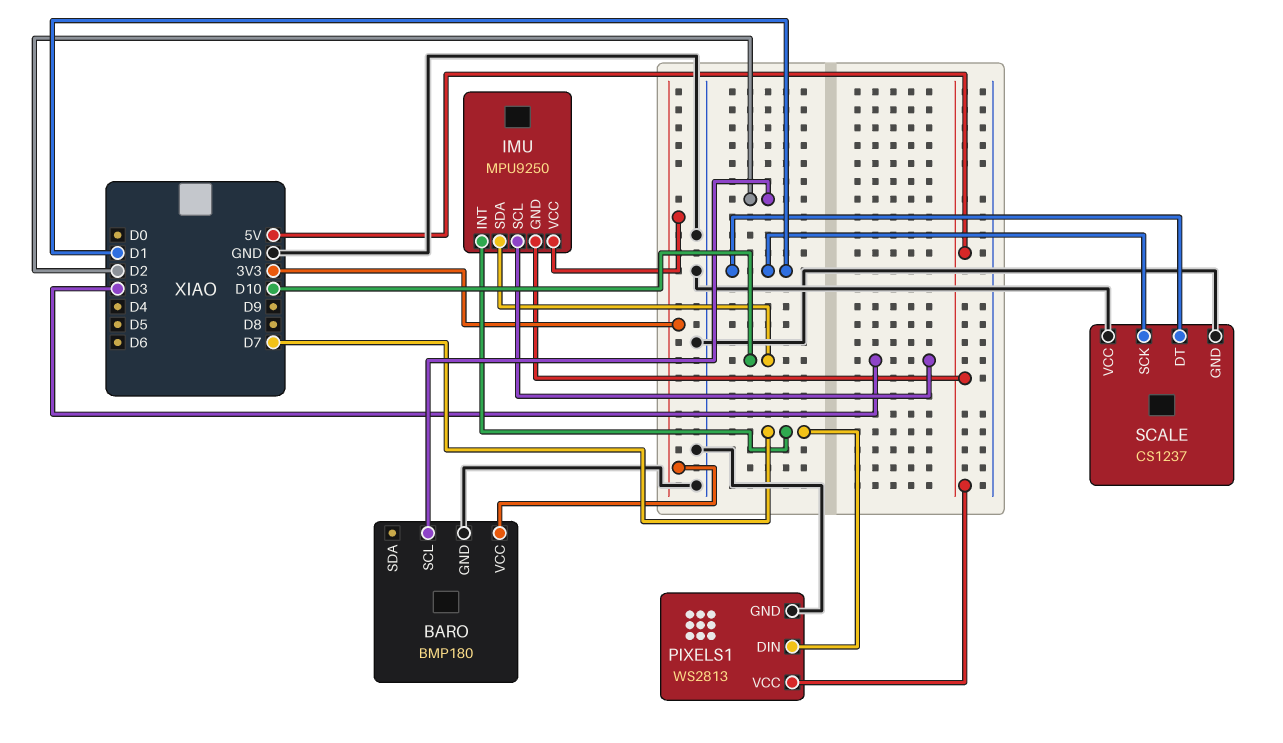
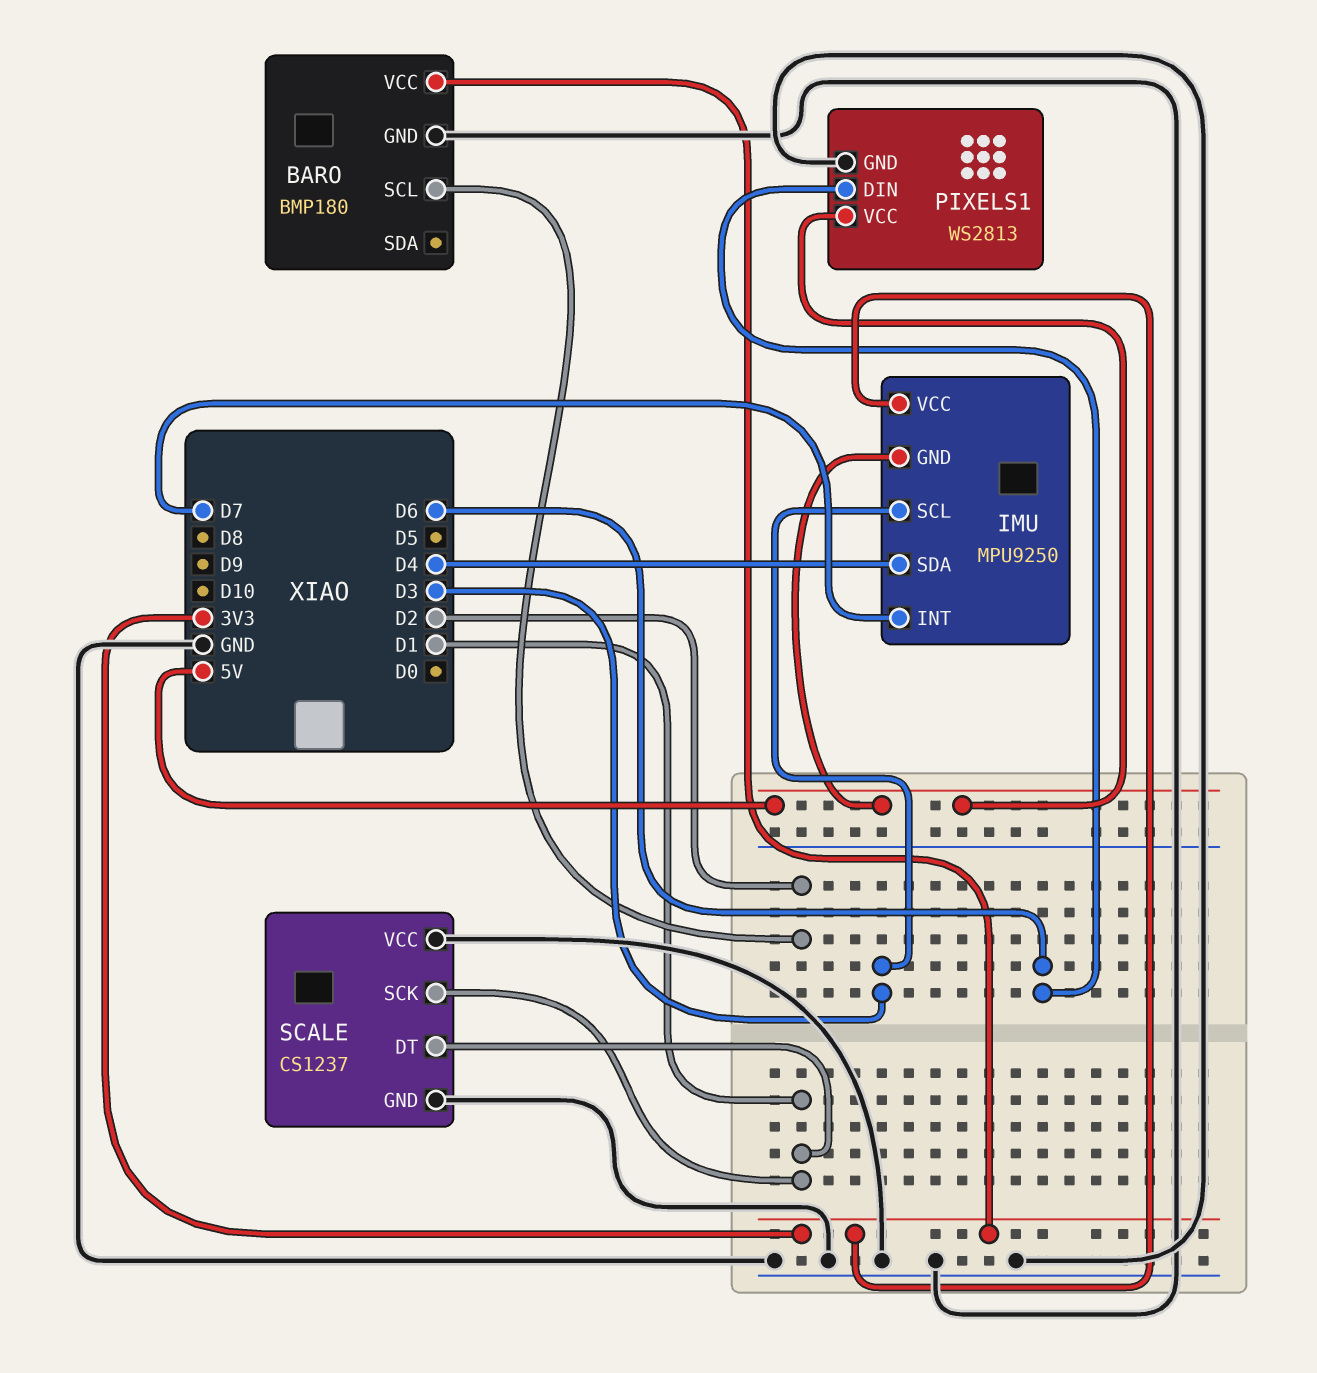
IMU pin SDA: D10 -> D4
PIXELS1 pin DIN: D7 -> D6

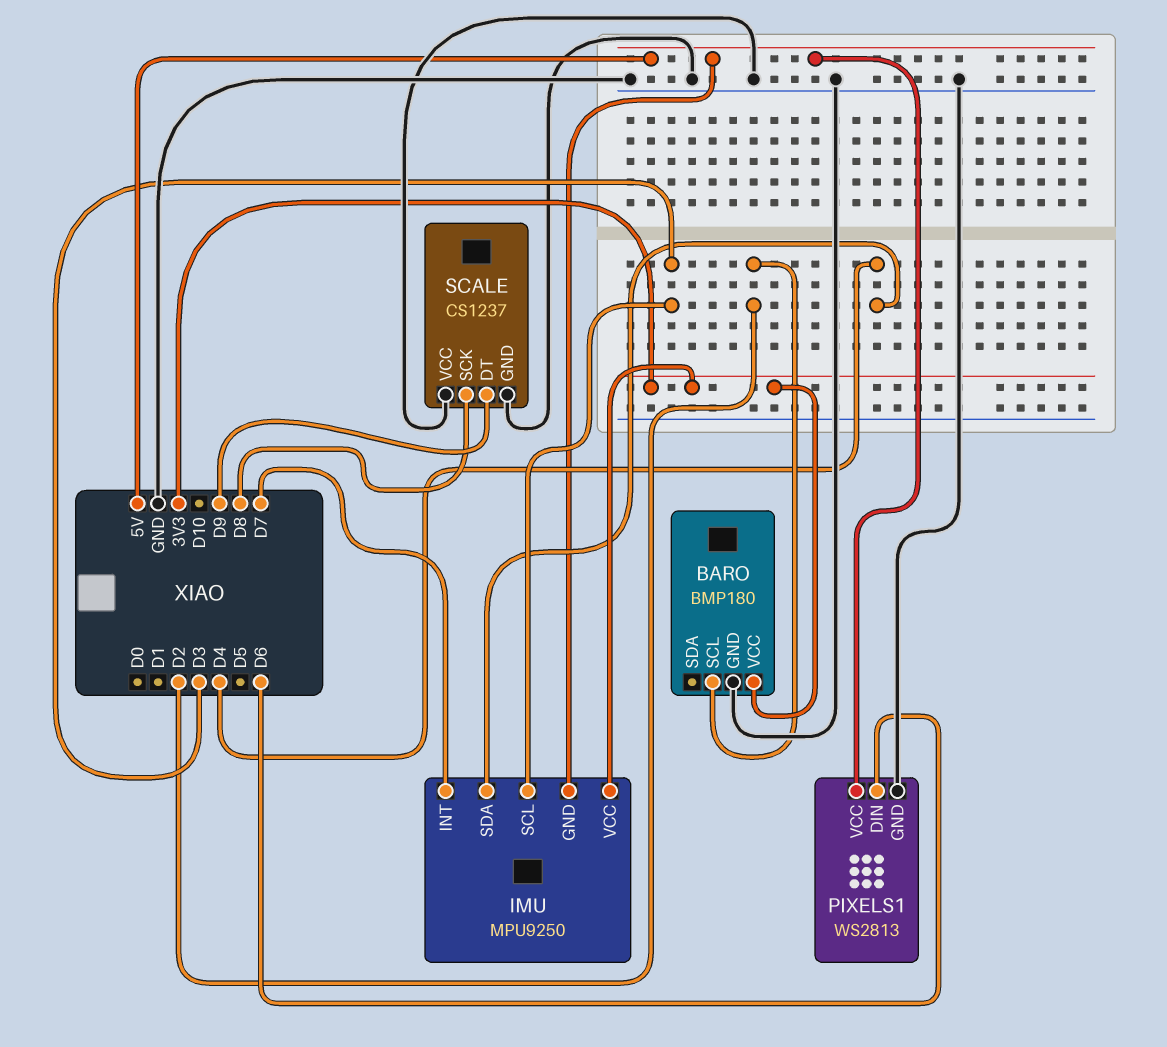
SCALE pin DT: D1 -> D9
SCALE pin SCK: D1 -> D8

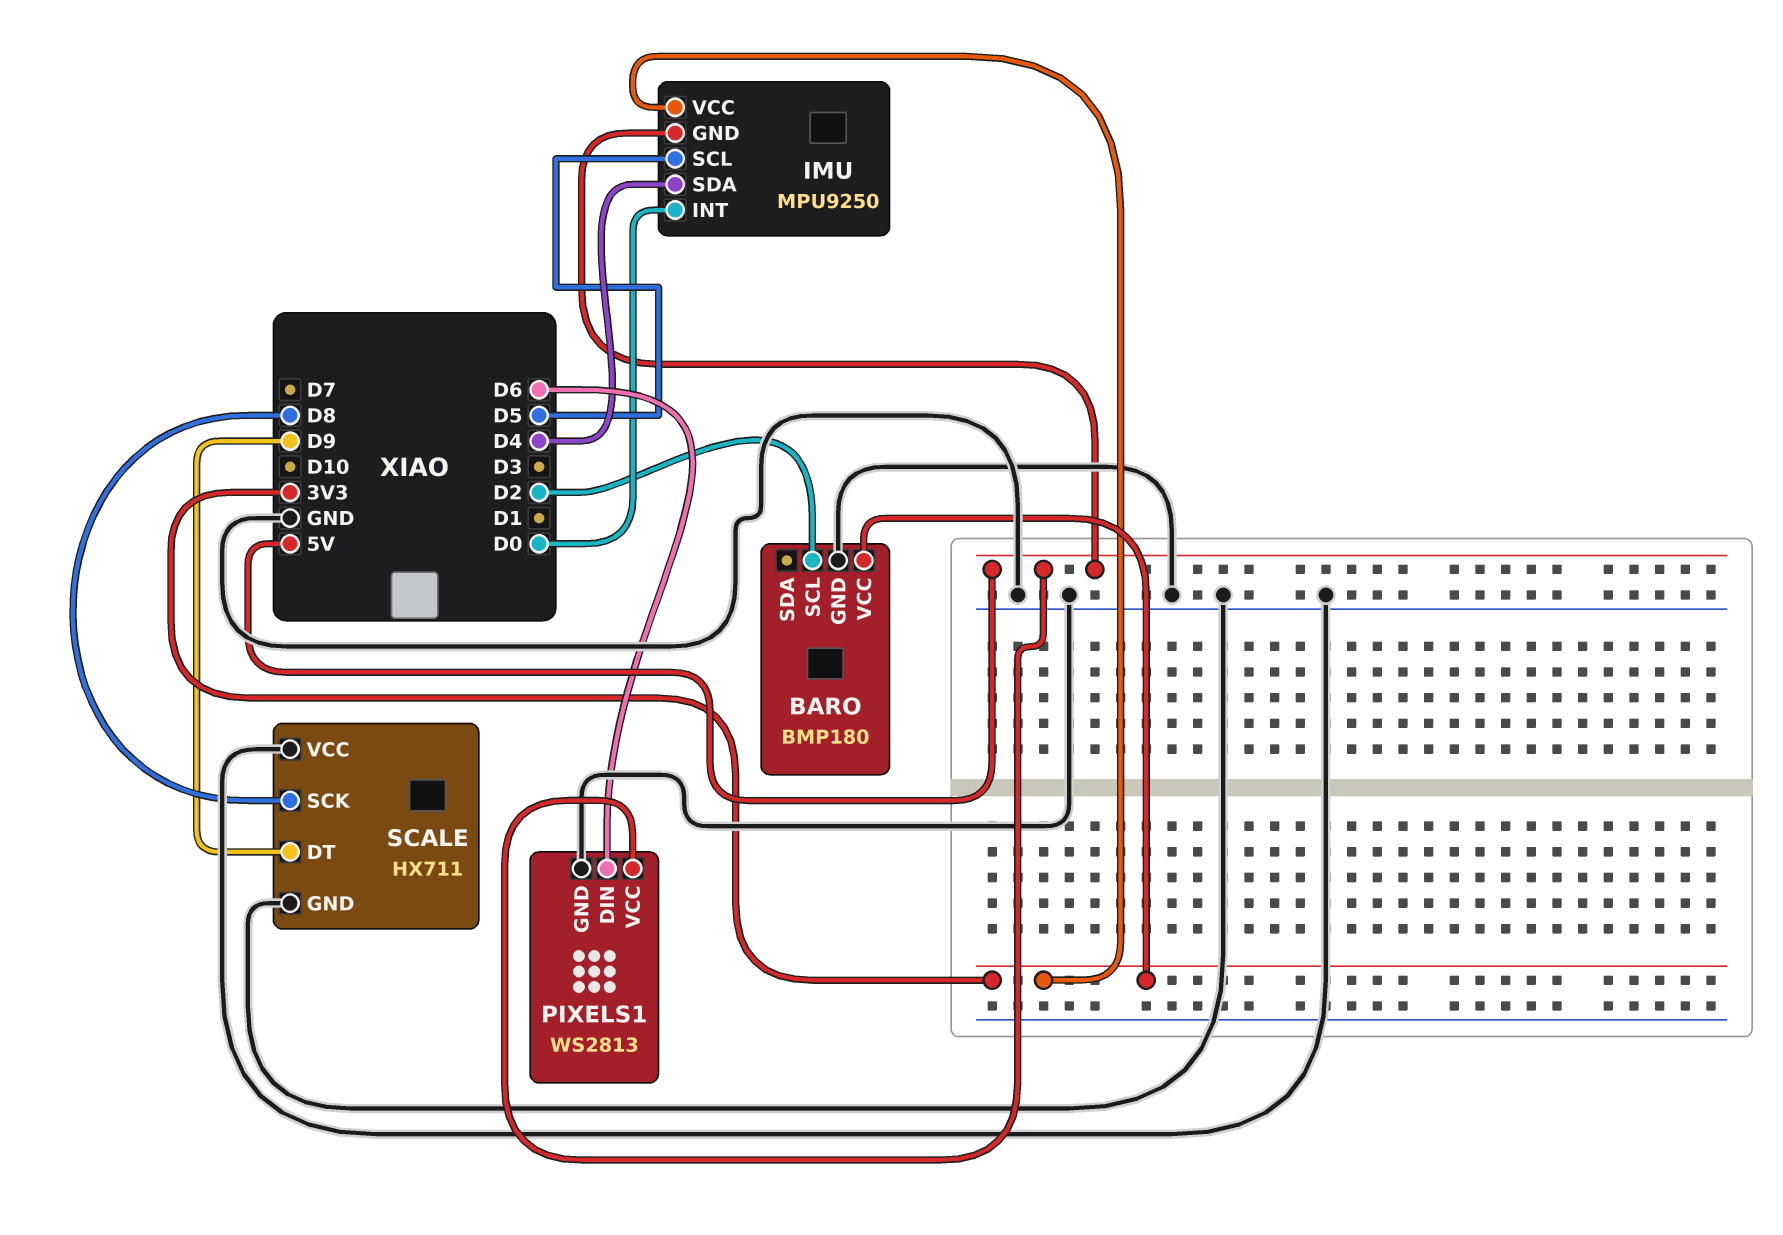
IMU pin INT: D7 -> D0
IMU pin SCL: D3 -> D5
SCALE: CS1237 -> HX711

